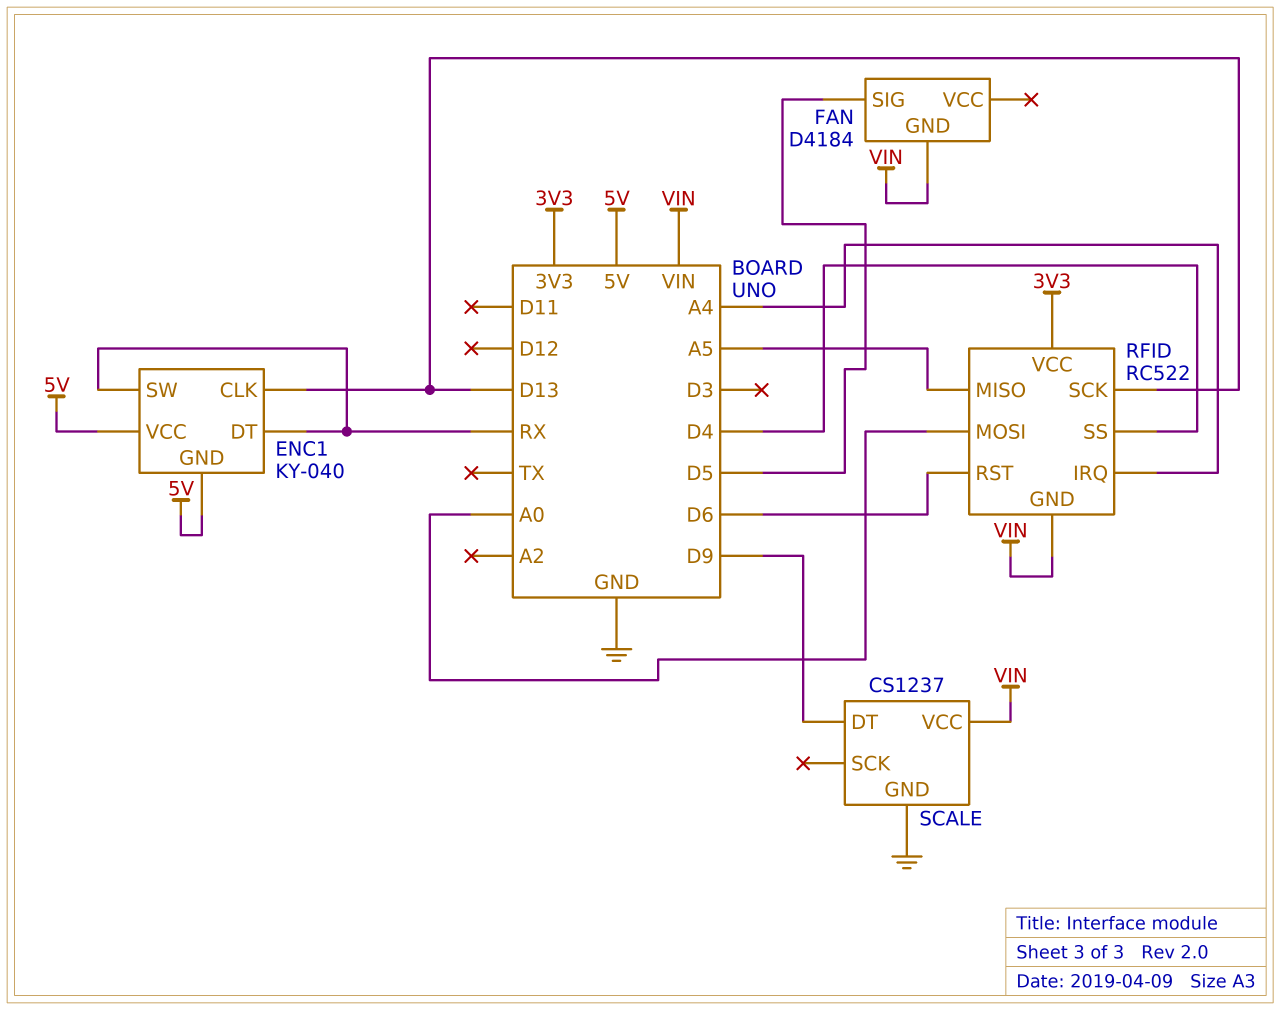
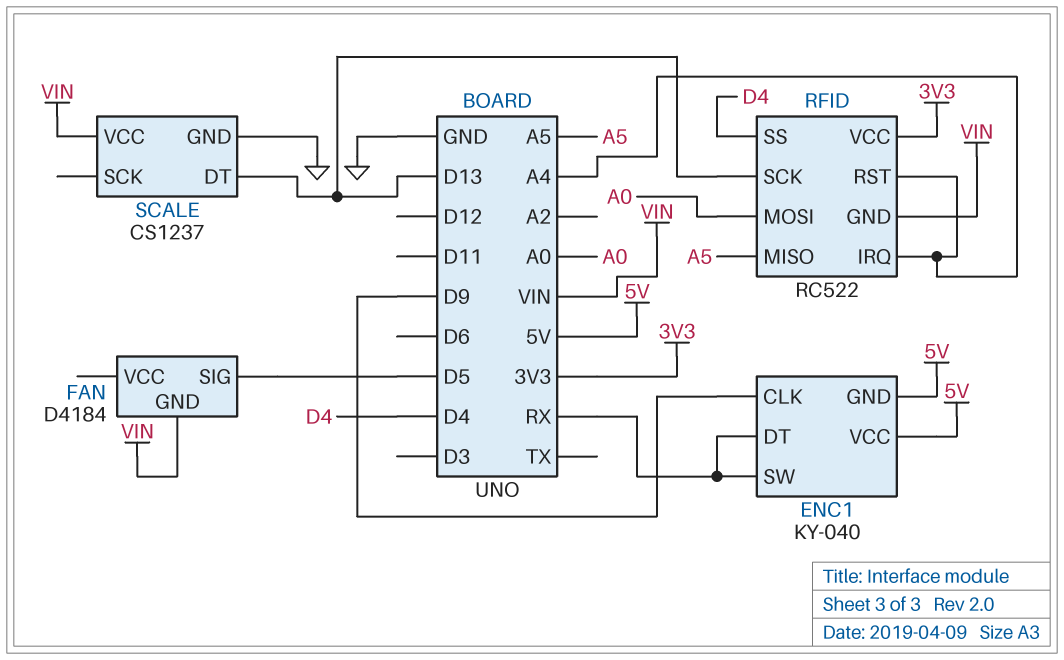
ENC1 pin CLK: D13 -> D9
RFID pin RST: D6 -> A4
SCALE pin DT: D9 -> D13

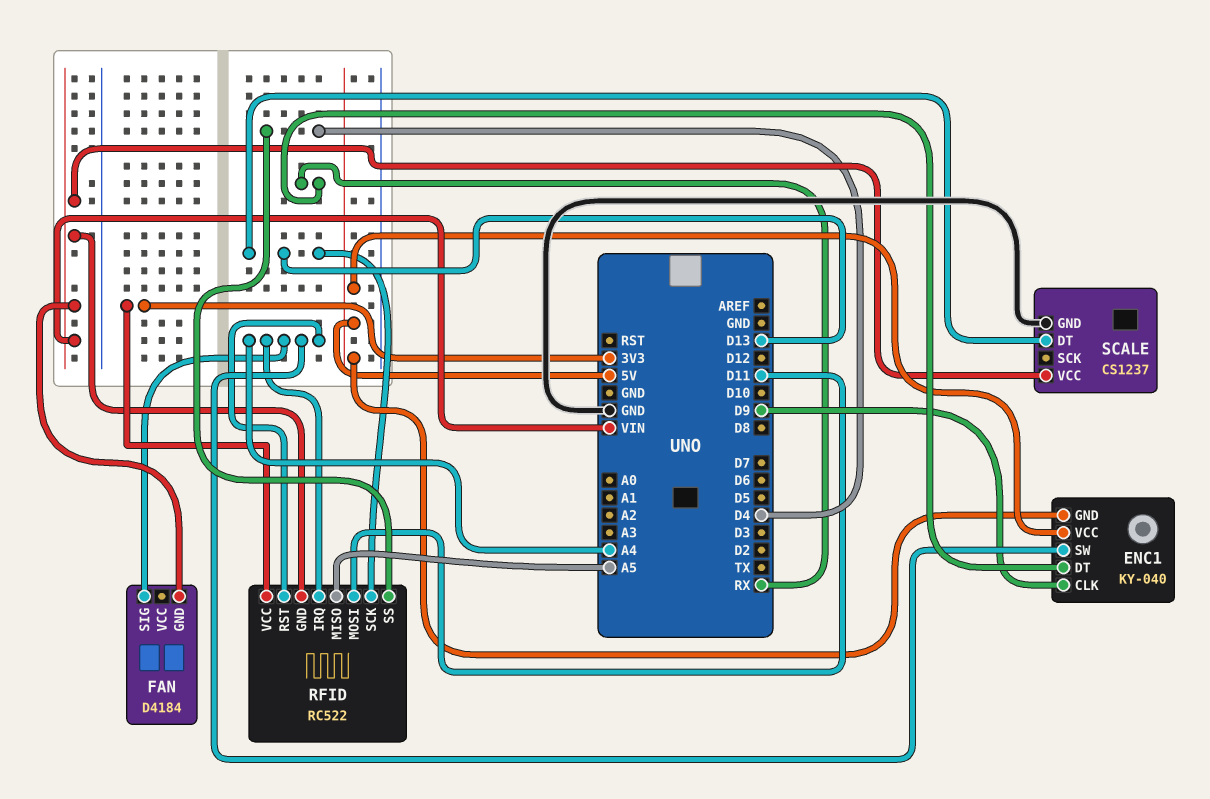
ENC1 pin SW: RX -> A4
FAN pin SIG: D5 -> A4
RFID pin MOSI: A0 -> D11

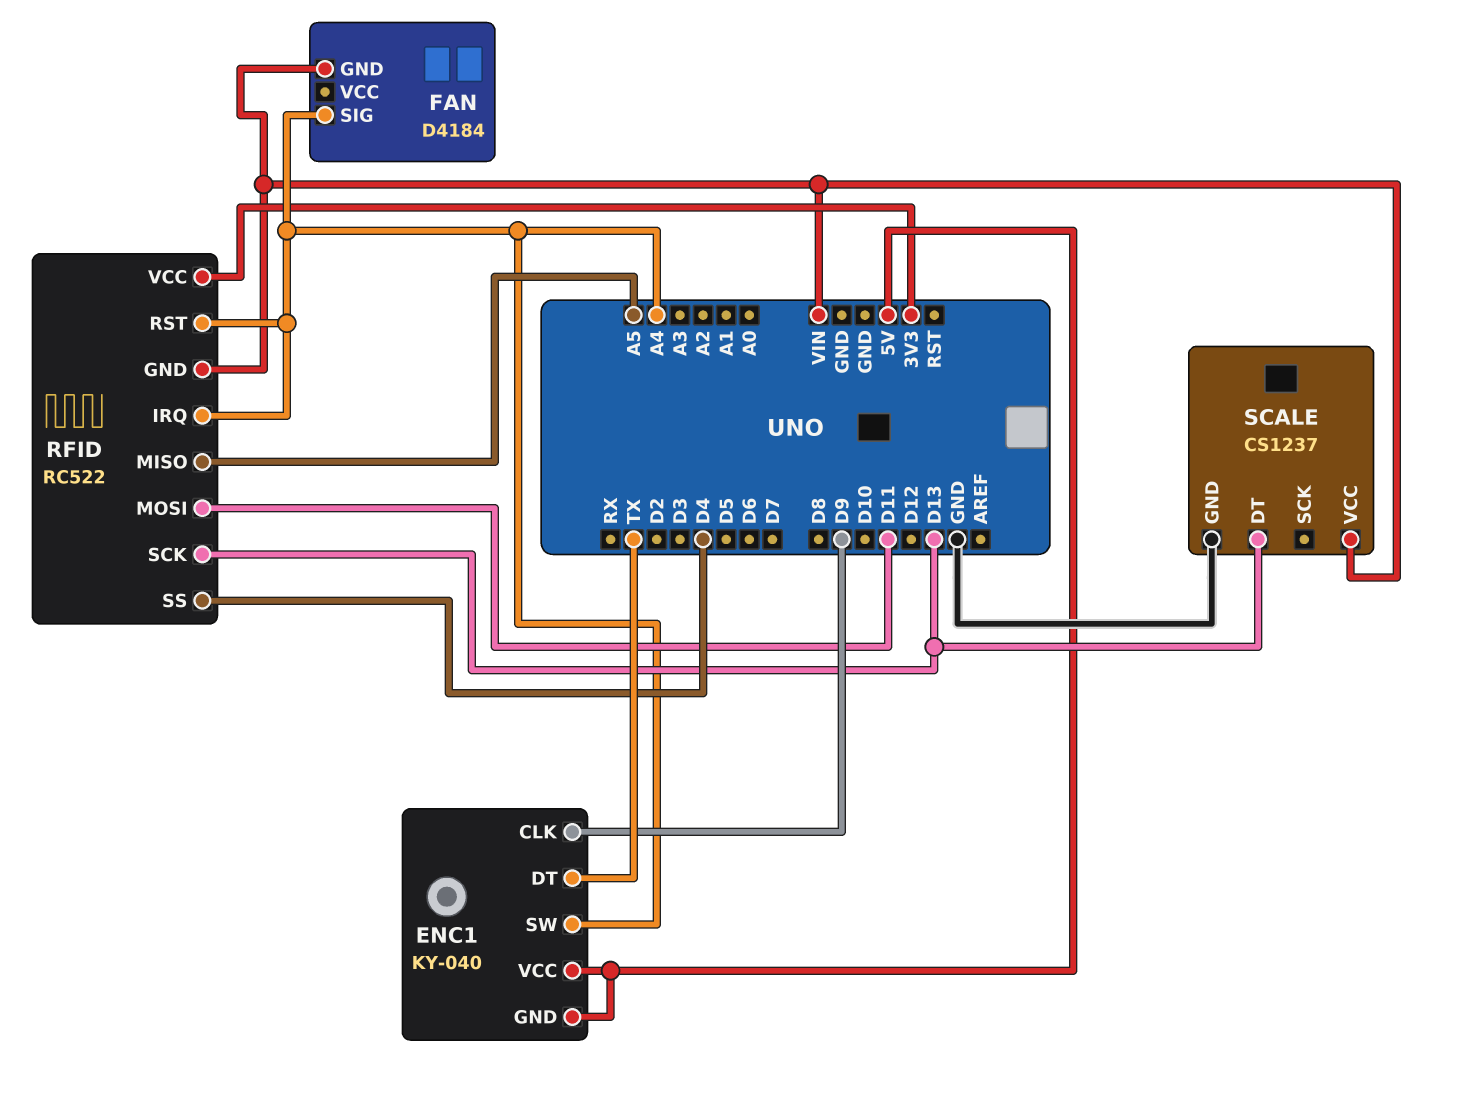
ENC1 pin DT: RX -> TX

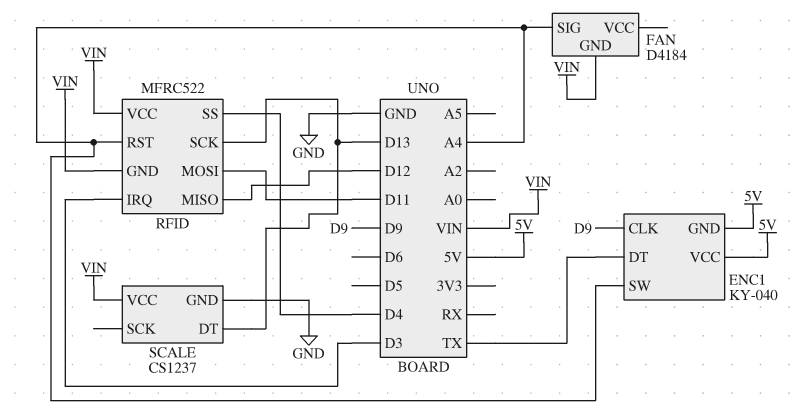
RFID: RC522 -> MFRC522
RFID pin IRQ: A4 -> D3
RFID pin MISO: A5 -> D12
RFID pin VCC: 3V3 -> VIN

